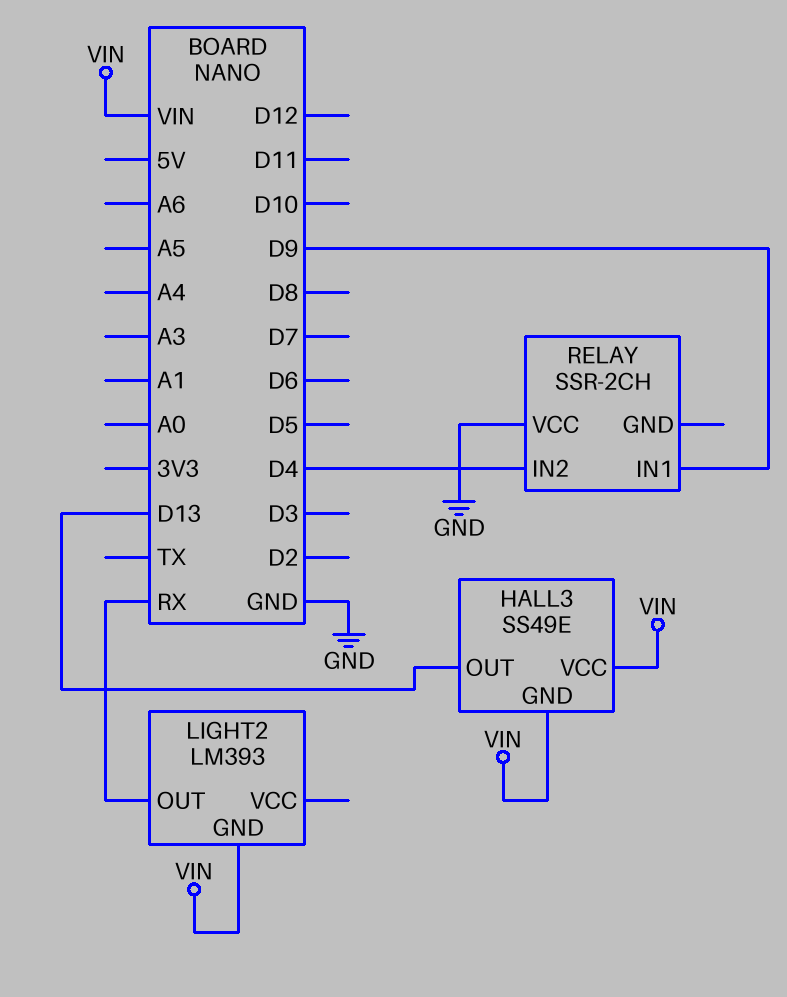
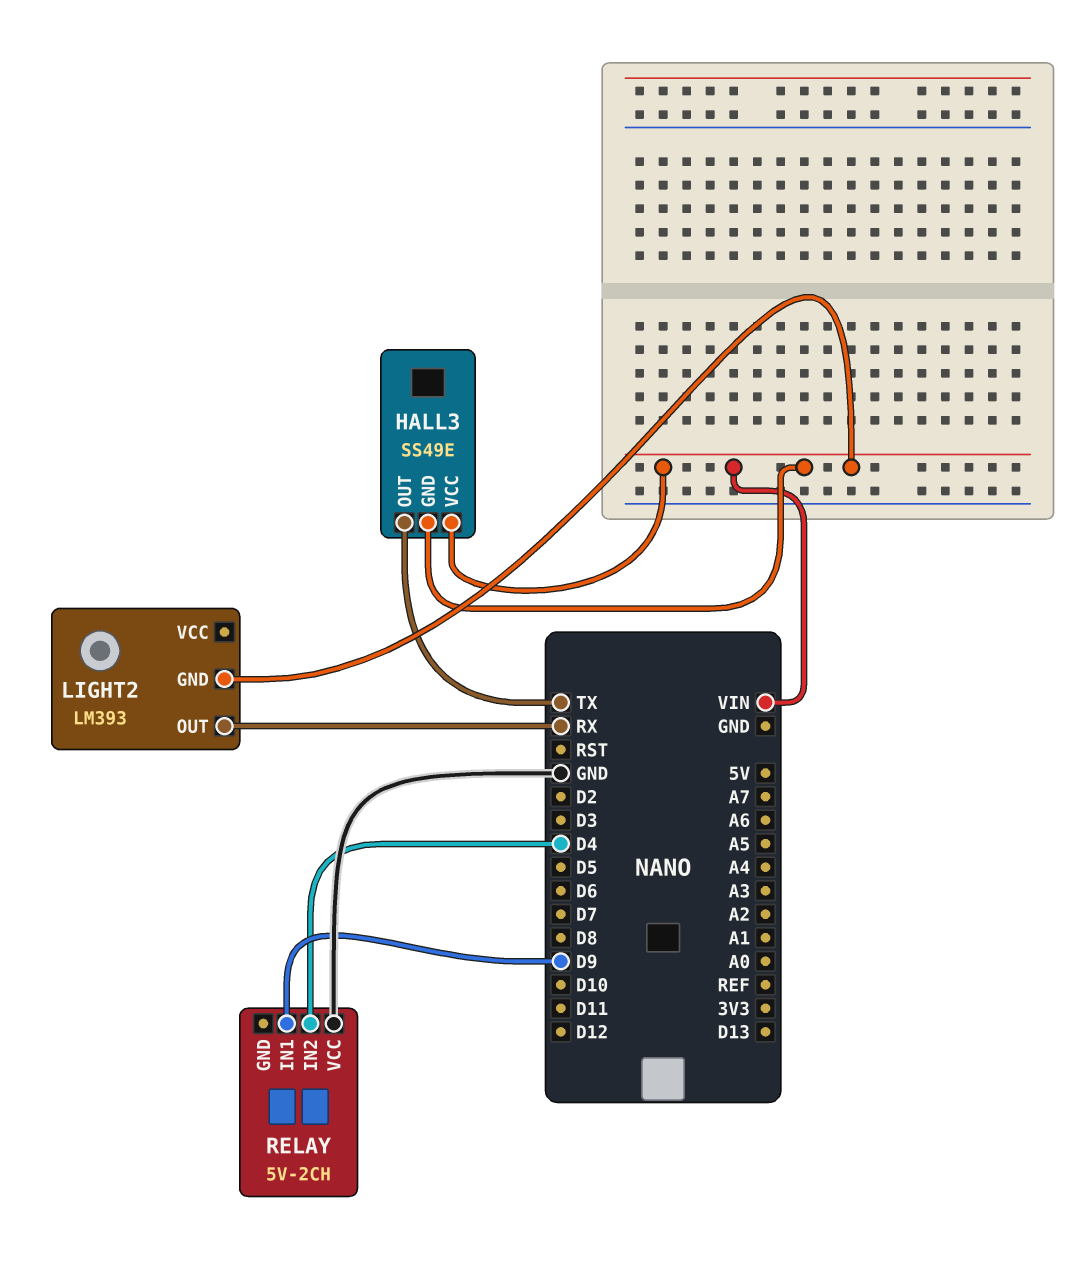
HALL3 pin OUT: D13 -> TX
RELAY: SSR-2CH -> 5V-2CH

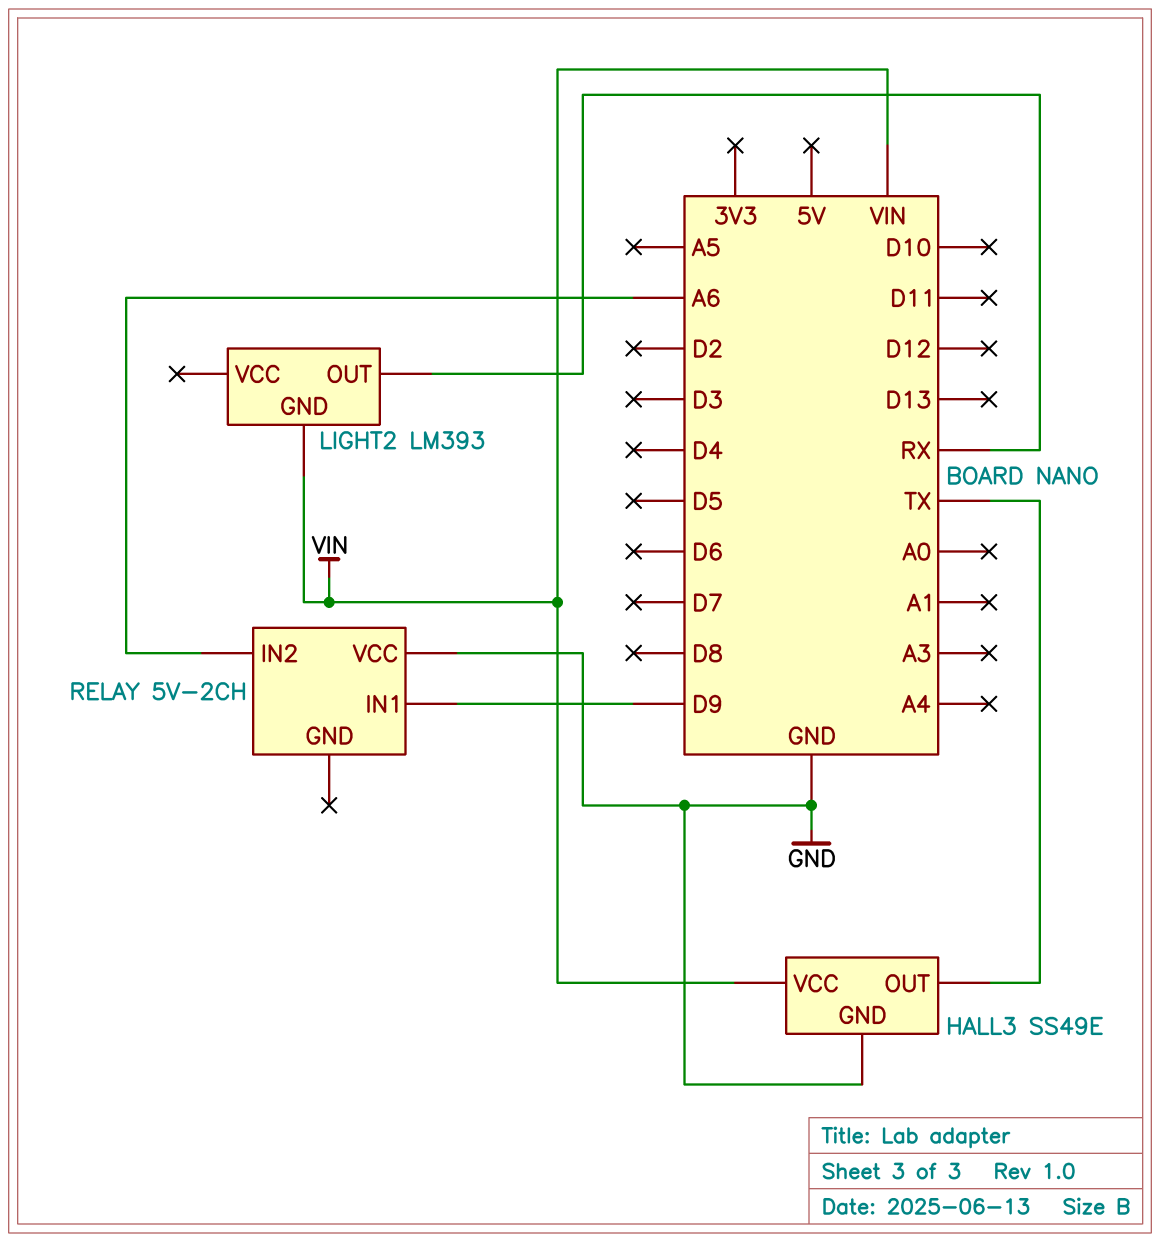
HALL3 pin GND: VIN -> GND
RELAY pin IN2: D4 -> A6

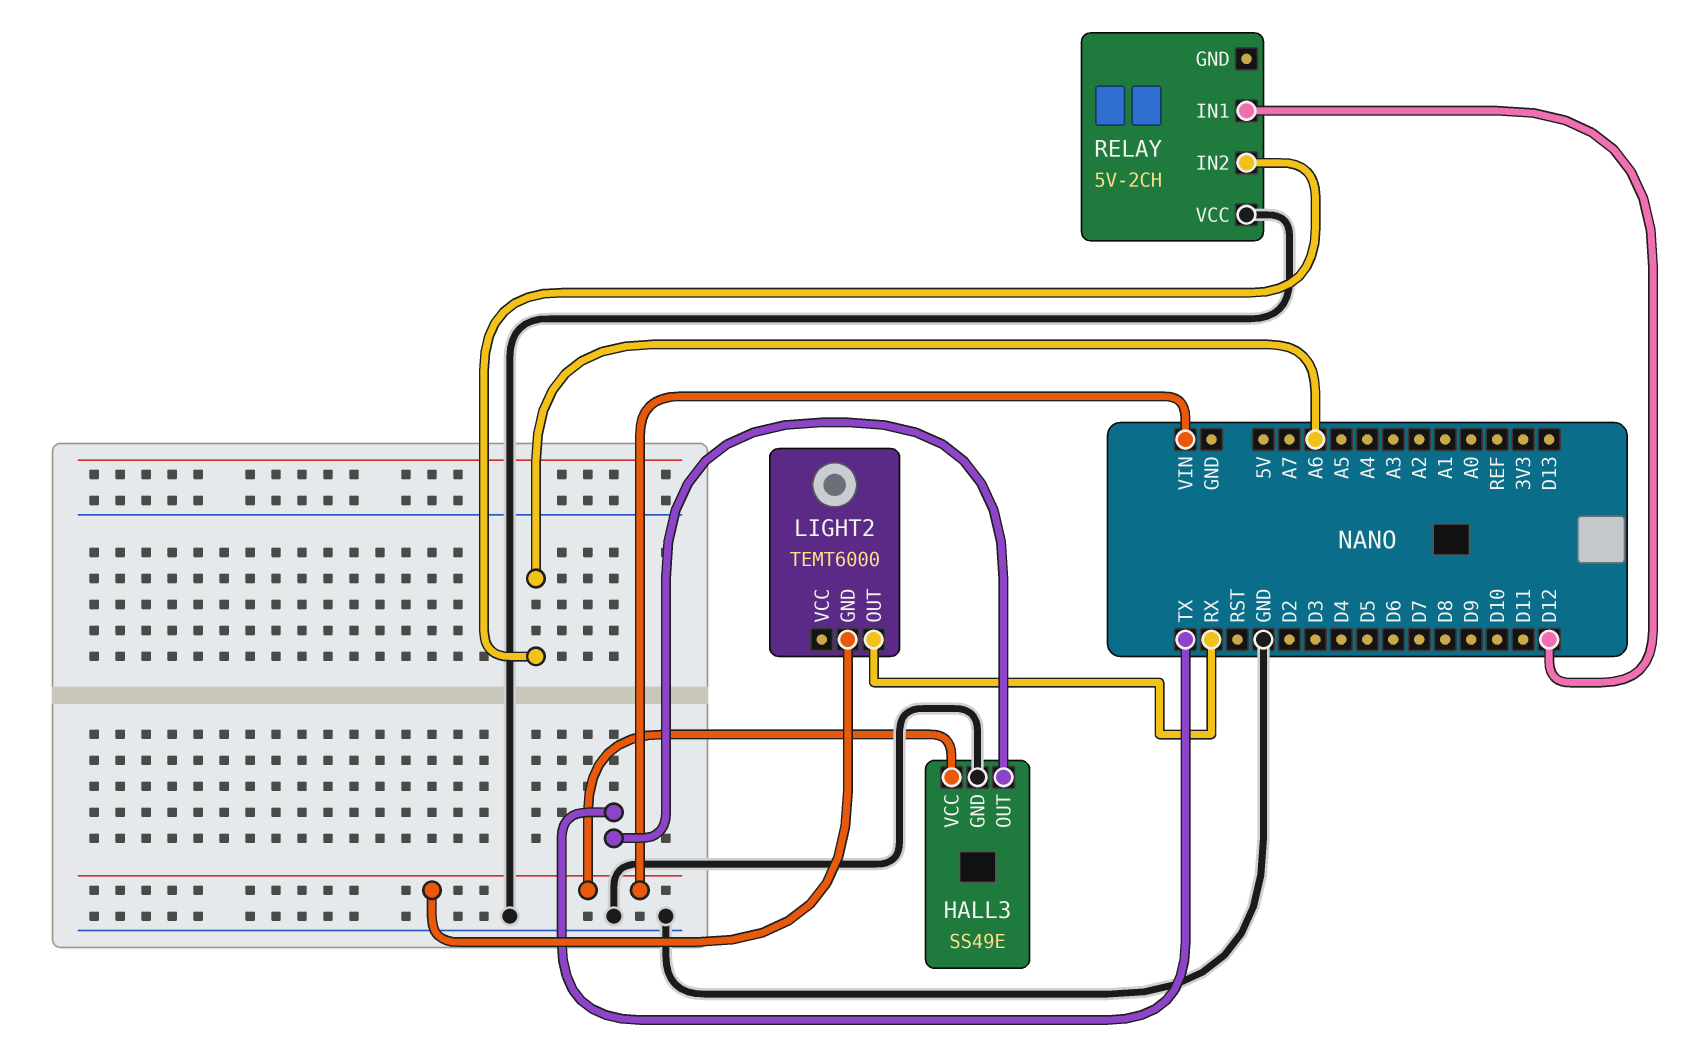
LIGHT2: LM393 -> TEMT6000
RELAY pin IN1: D9 -> D12

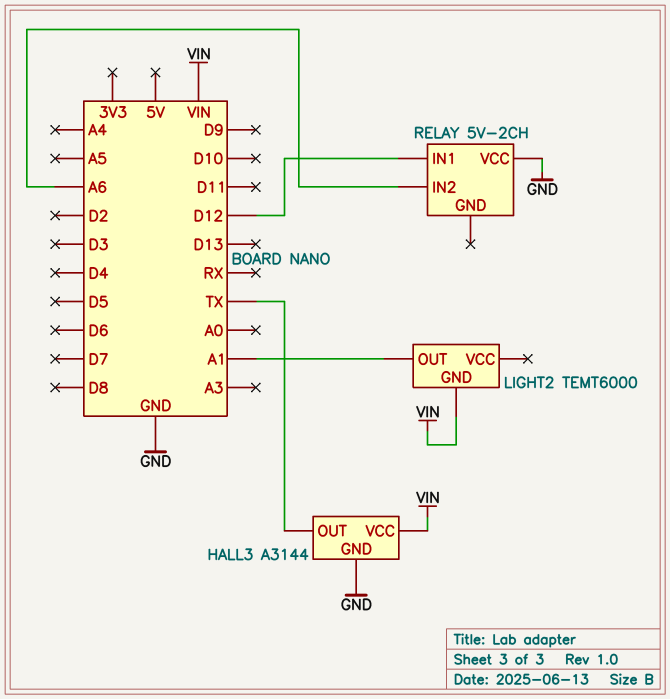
HALL3: SS49E -> A3144
LIGHT2 pin OUT: RX -> A1

